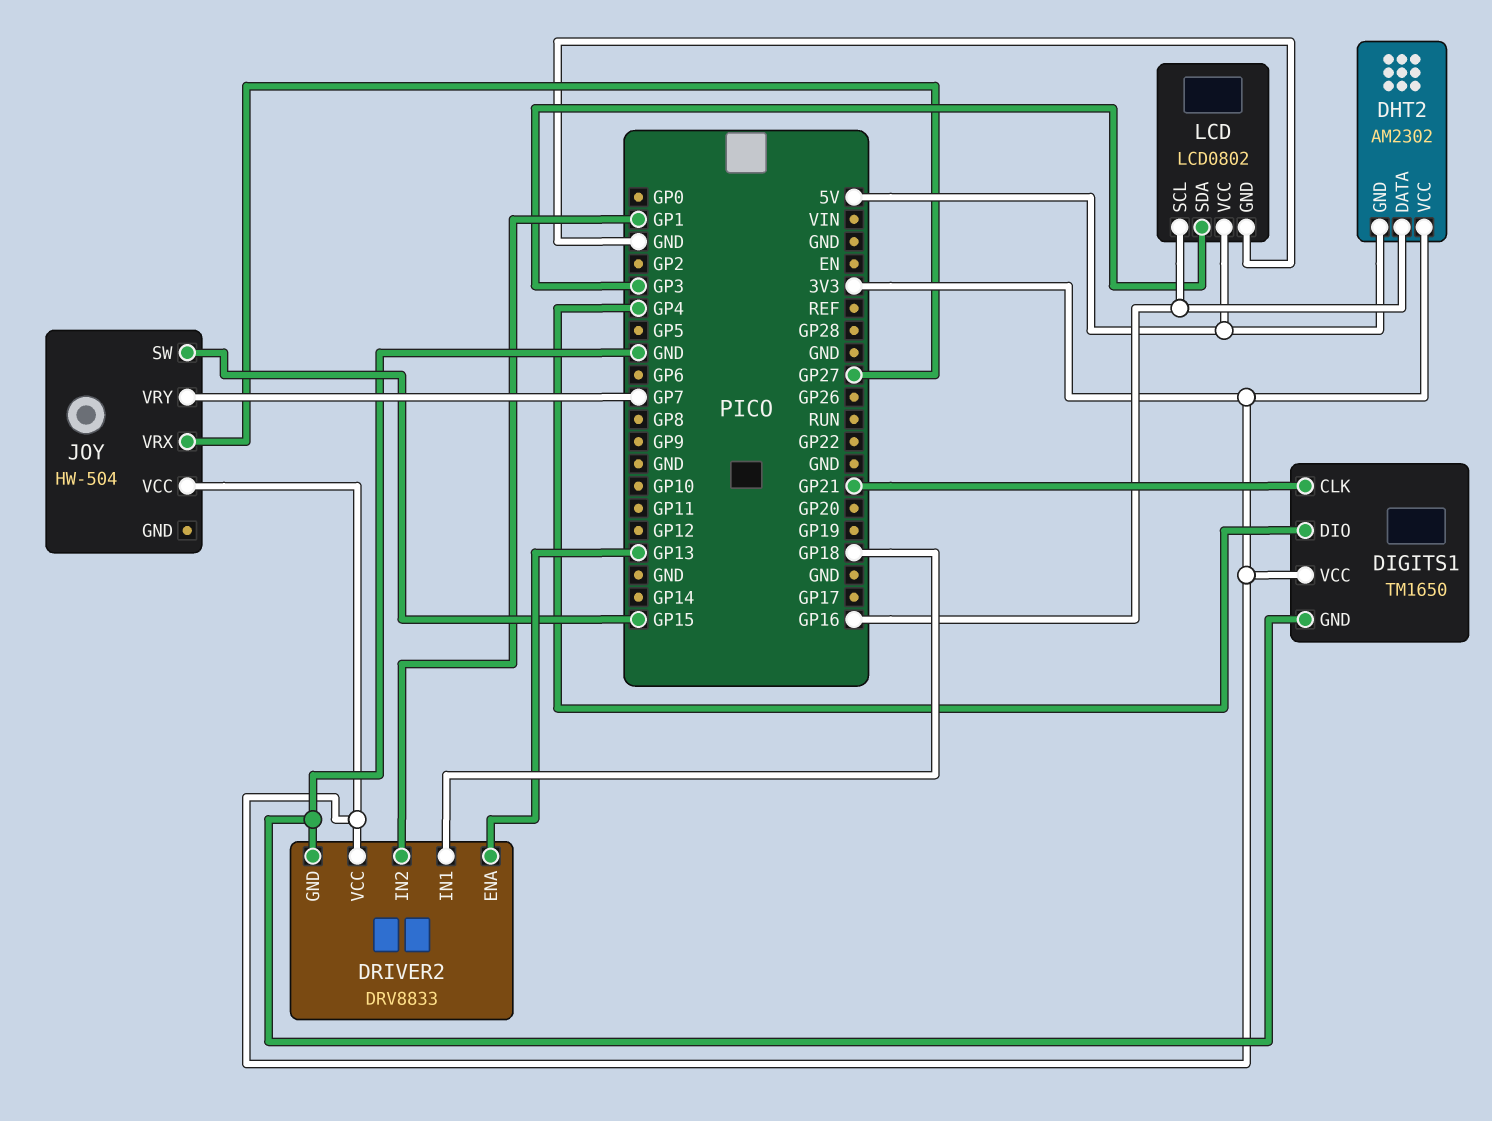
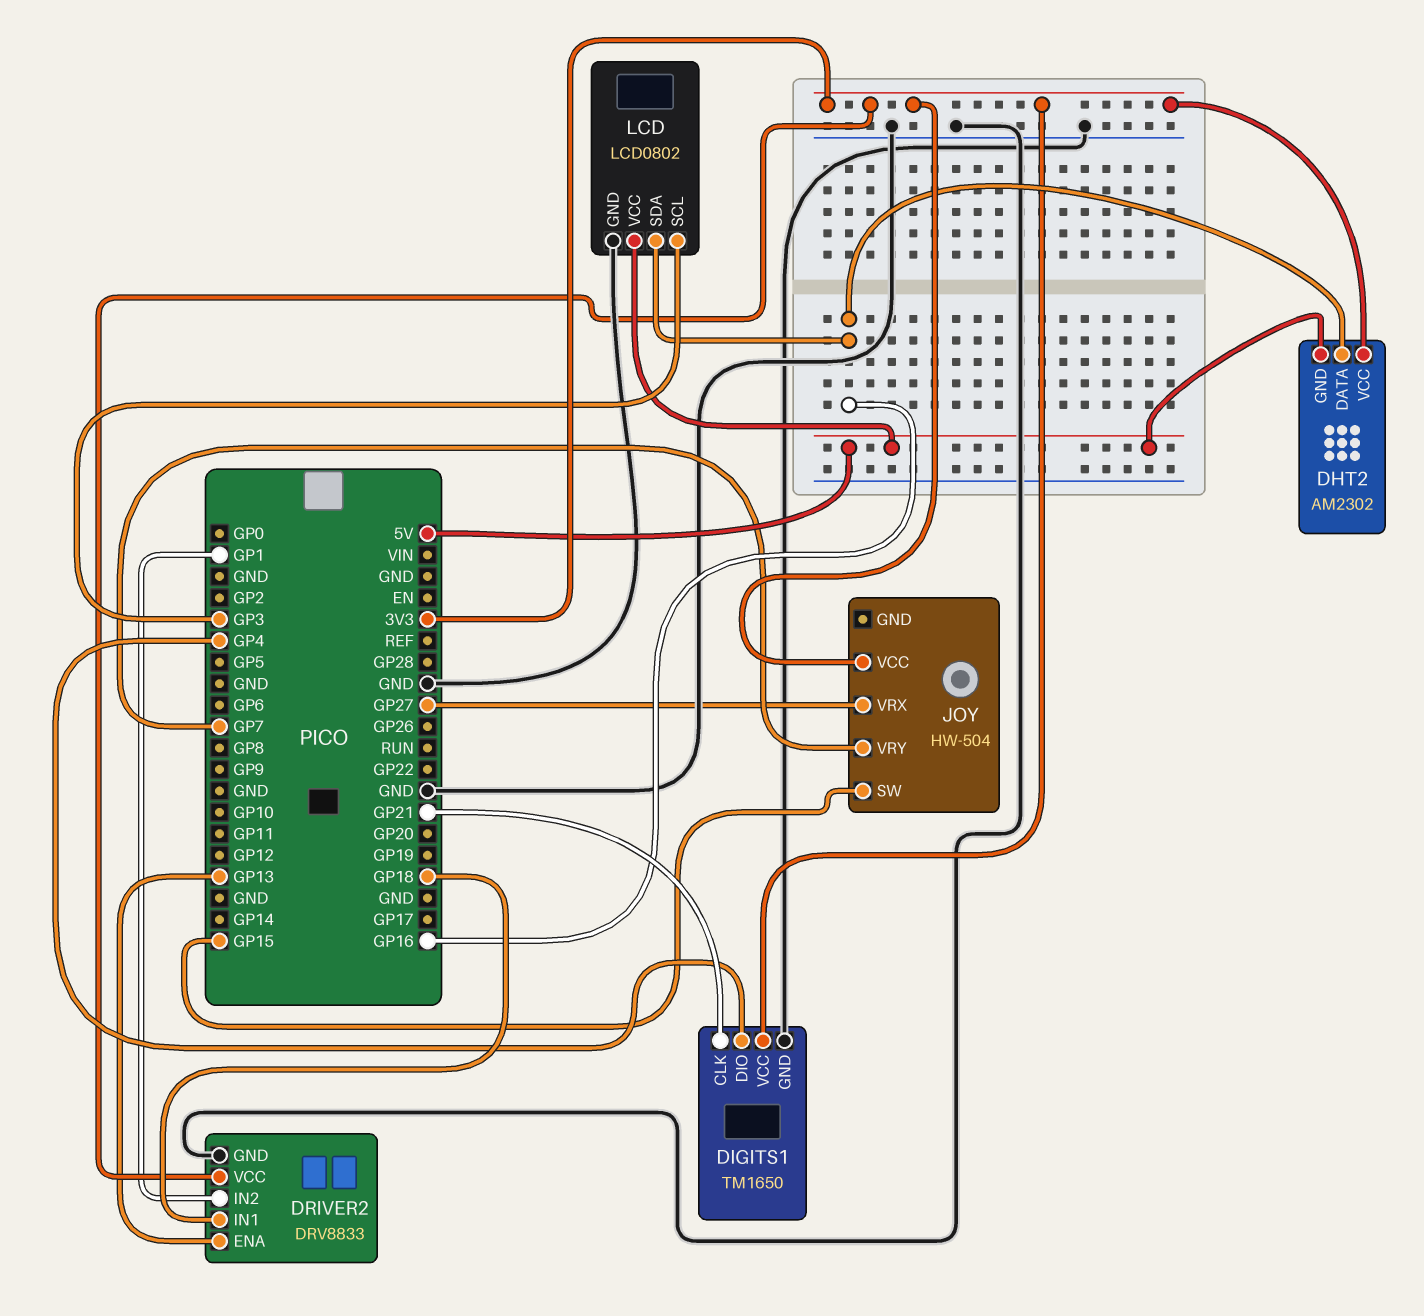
LCD pin SCL: GP16 -> GP3
LCD pin SDA: GP3 -> GP16

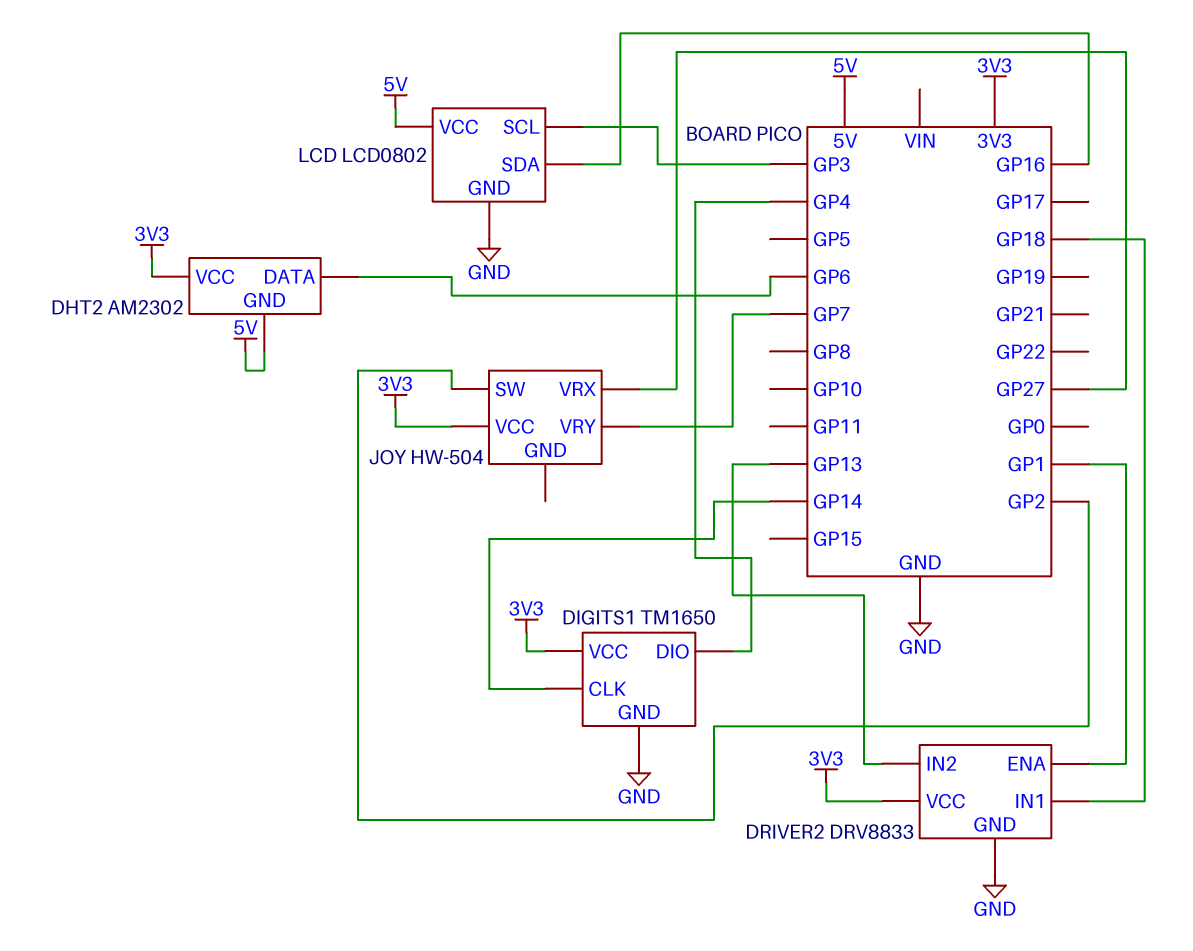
DHT2 pin DATA: GP16 -> GP6
DIGITS1 pin CLK: GP21 -> GP14
DRIVER2 pin ENA: GP13 -> GP1
DRIVER2 pin IN2: GP1 -> GP13
JOY pin SW: GP15 -> GP2

